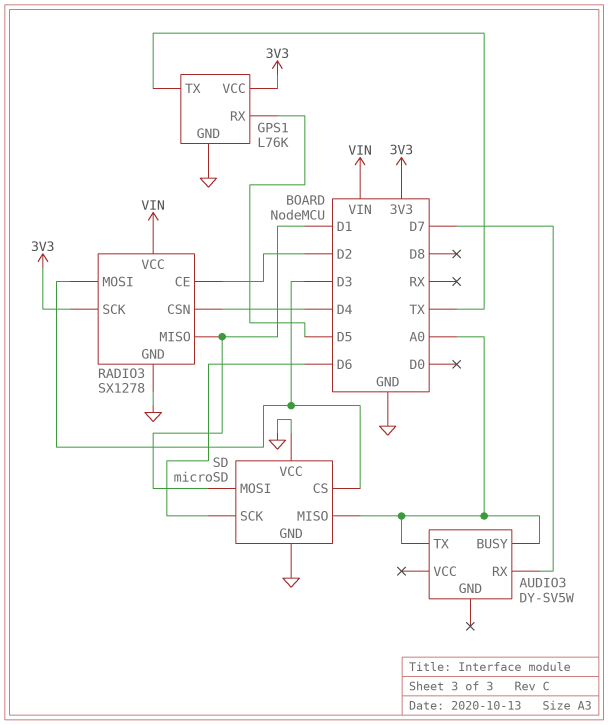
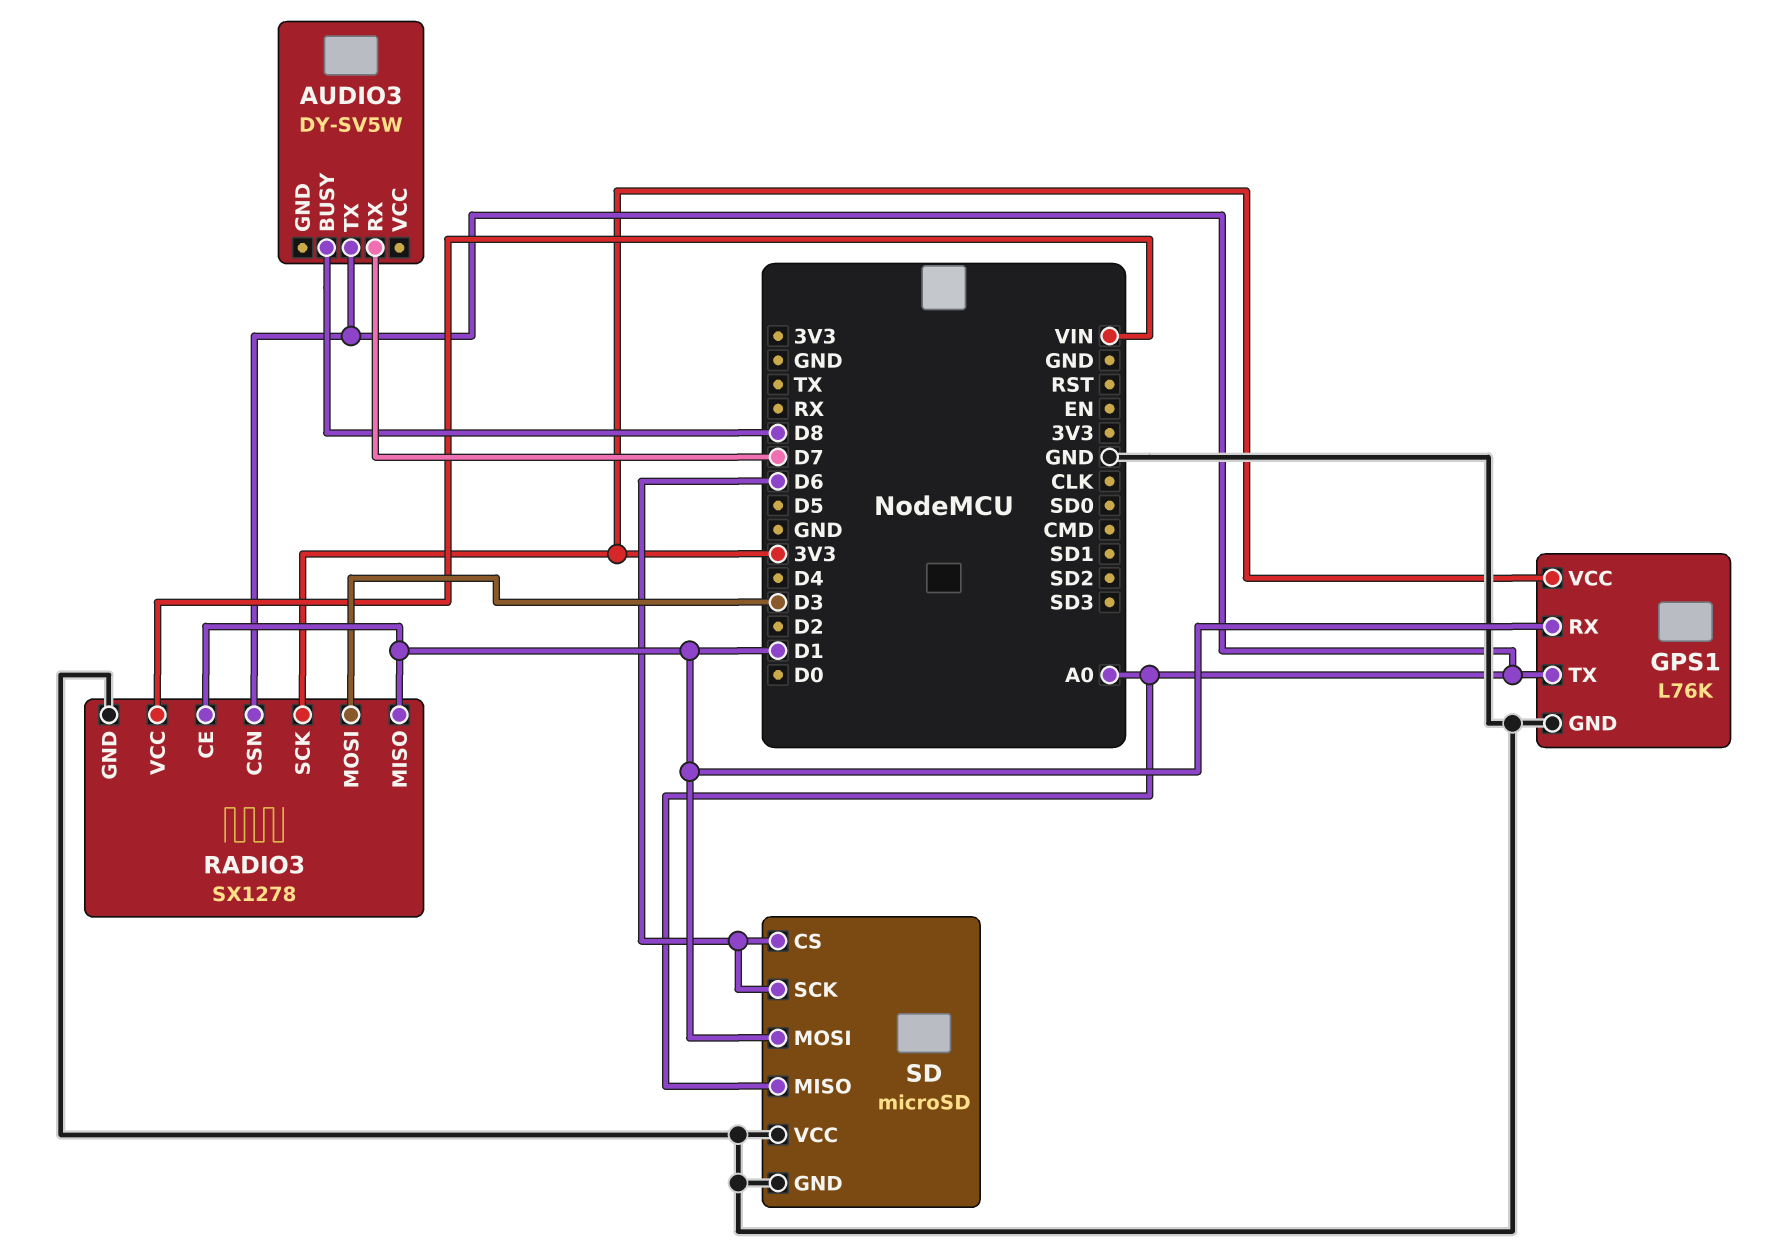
AUDIO3 pin BUSY: A0 -> D8
GPS1 pin RX: D5 -> D1
GPS1 pin TX: TX -> A0
RADIO3 pin CE: D2 -> D1
RADIO3 pin CSN: D4 -> A0
SD pin CS: D3 -> D6

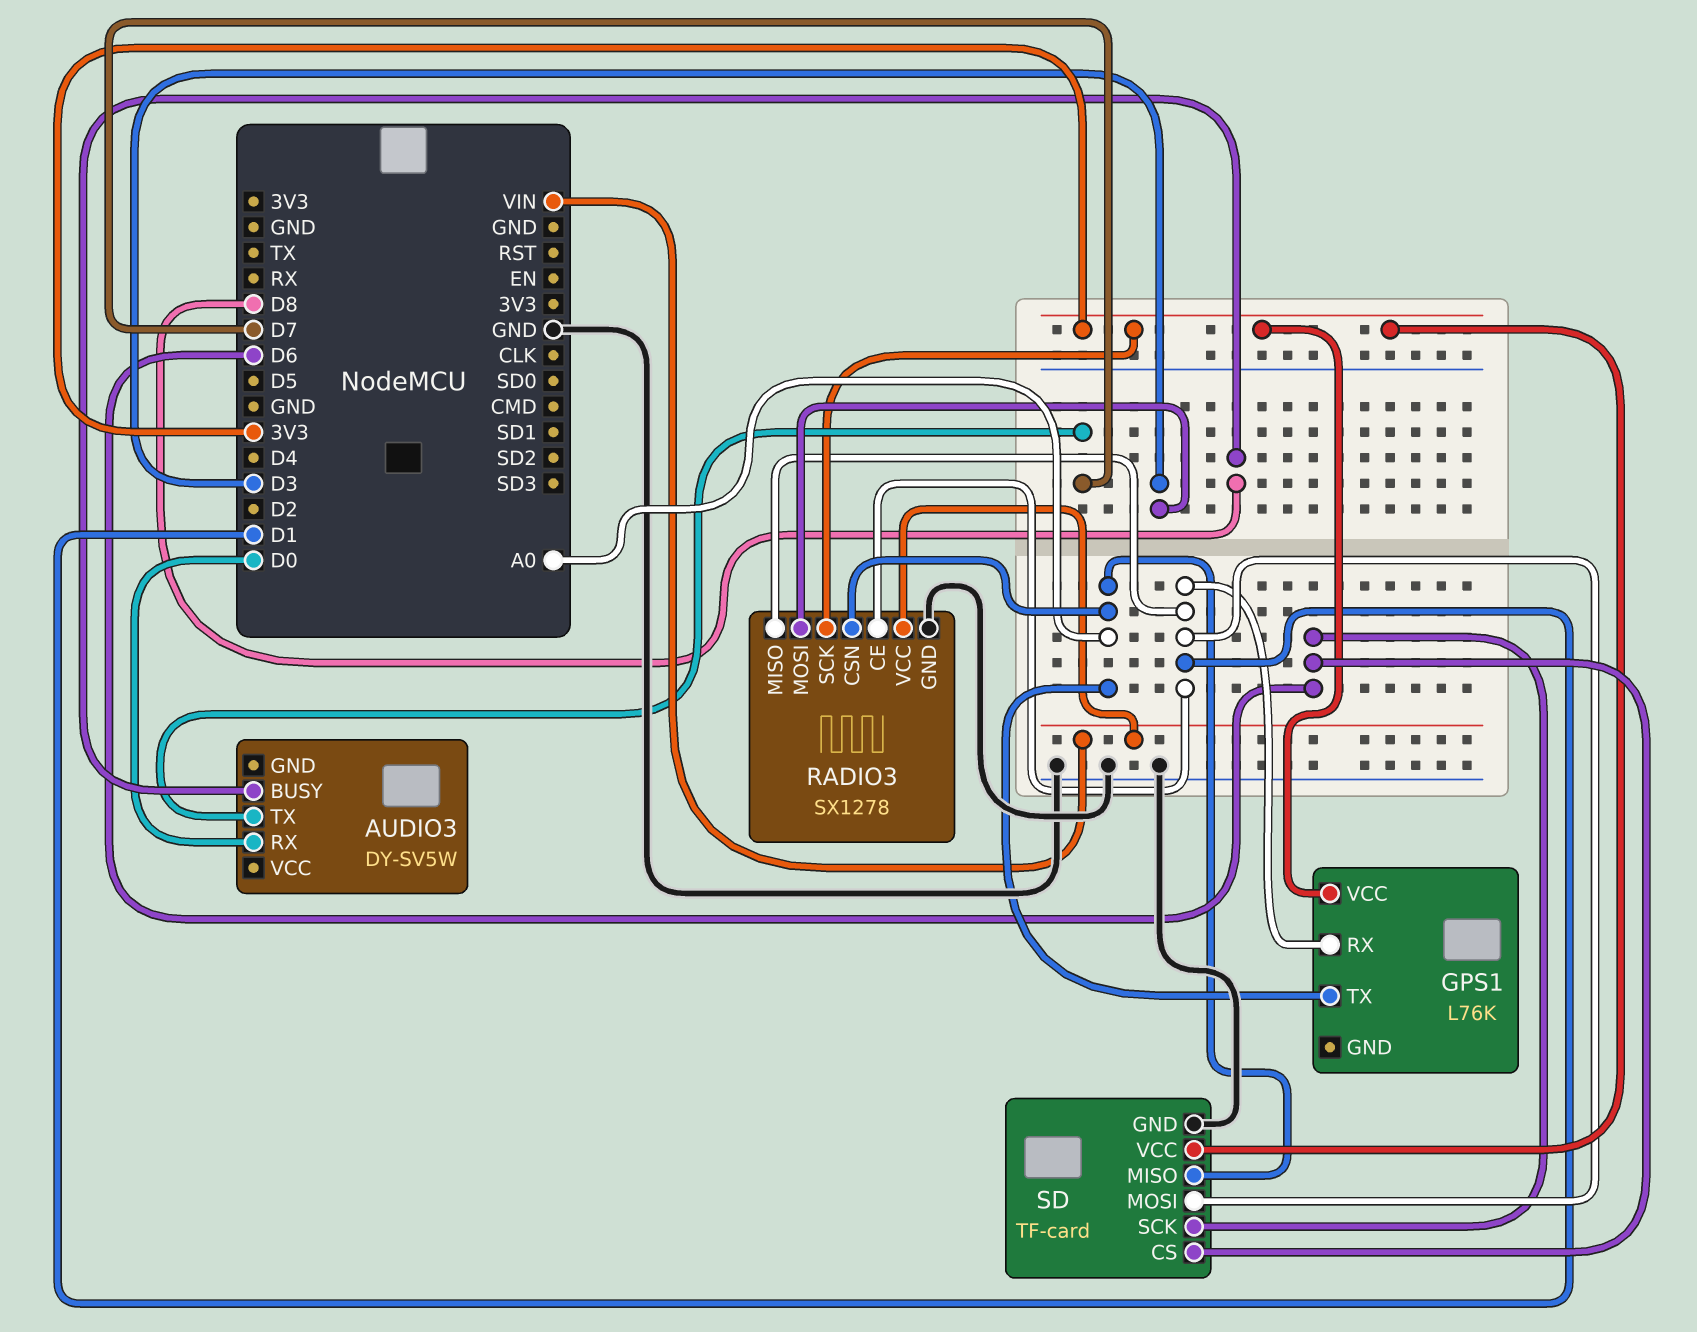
AUDIO3 pin RX: D7 -> D0
AUDIO3 pin TX: A0 -> D7
GPS1 pin GND: GND -> none
SD: microSD -> TF-card
SD pin VCC: GND -> 3V3

